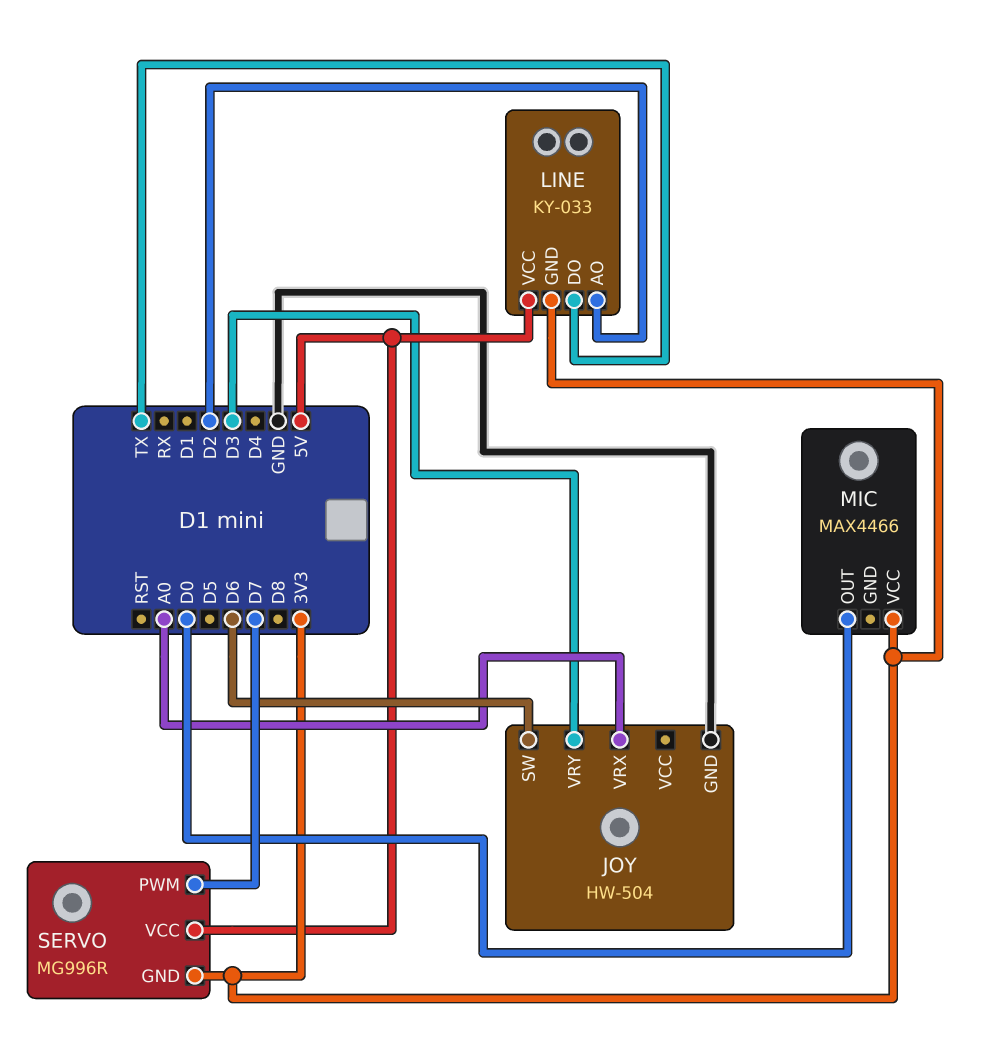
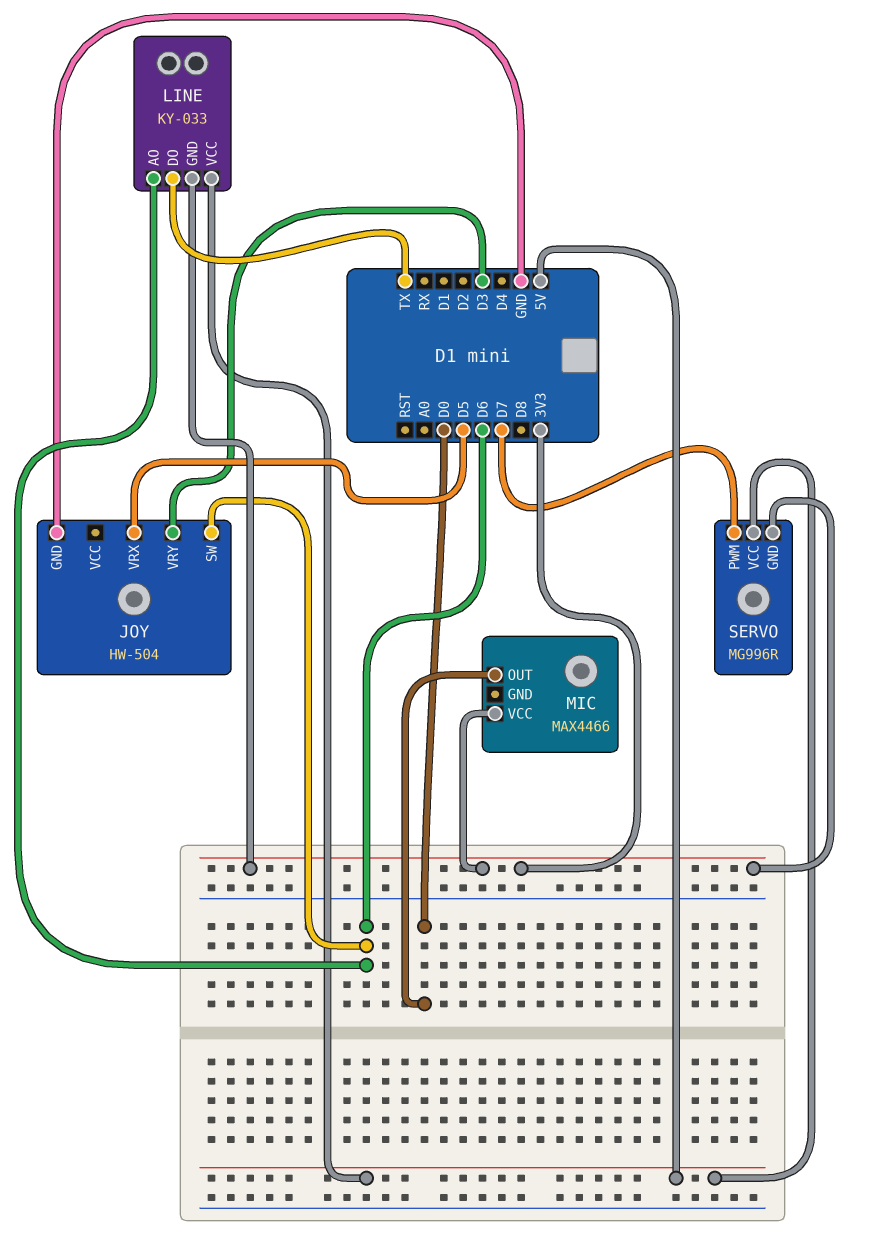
JOY pin VRX: A0 -> D5
LINE pin AO: D2 -> D6

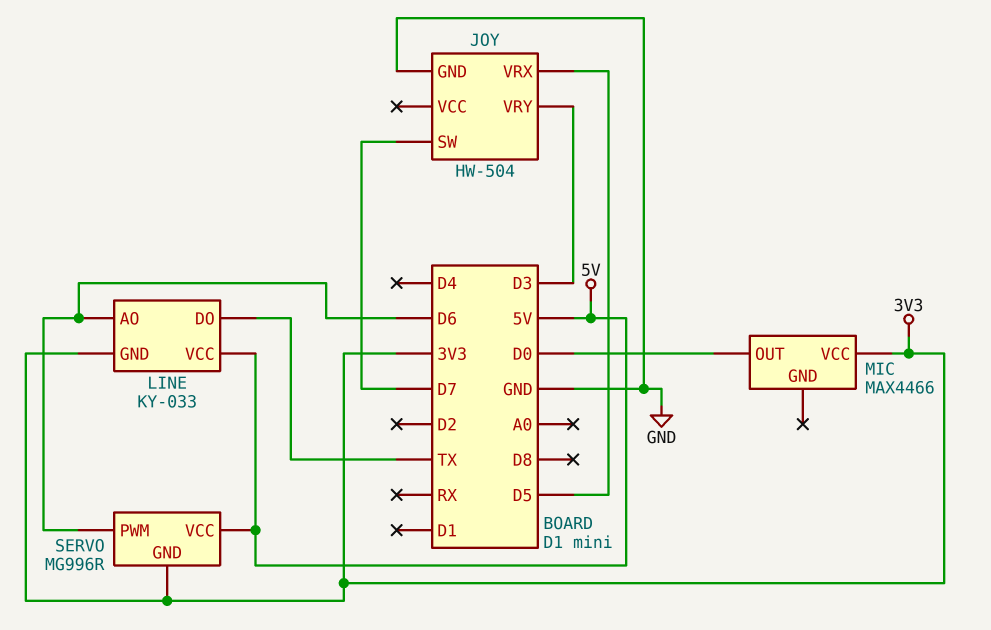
JOY pin SW: D6 -> D7
SERVO pin PWM: D7 -> D6

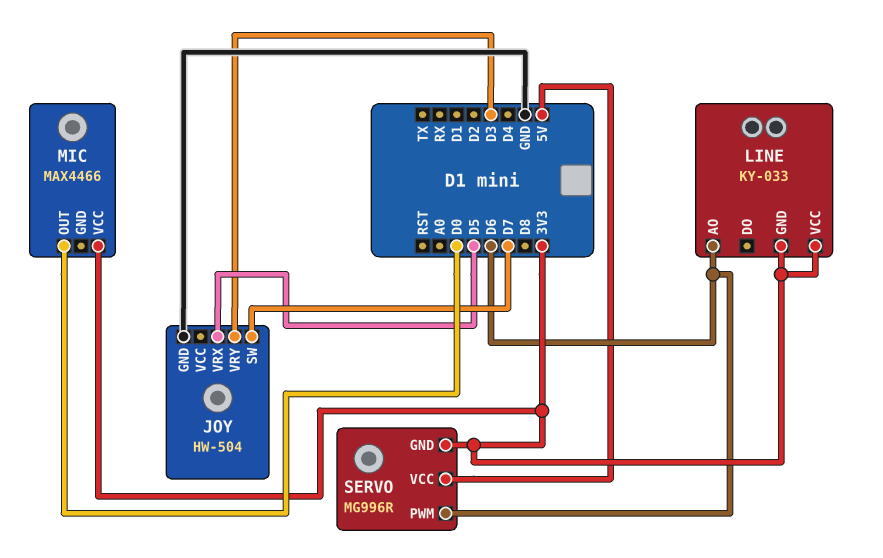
LINE pin DO: TX -> none
LINE pin VCC: 5V -> 3V3

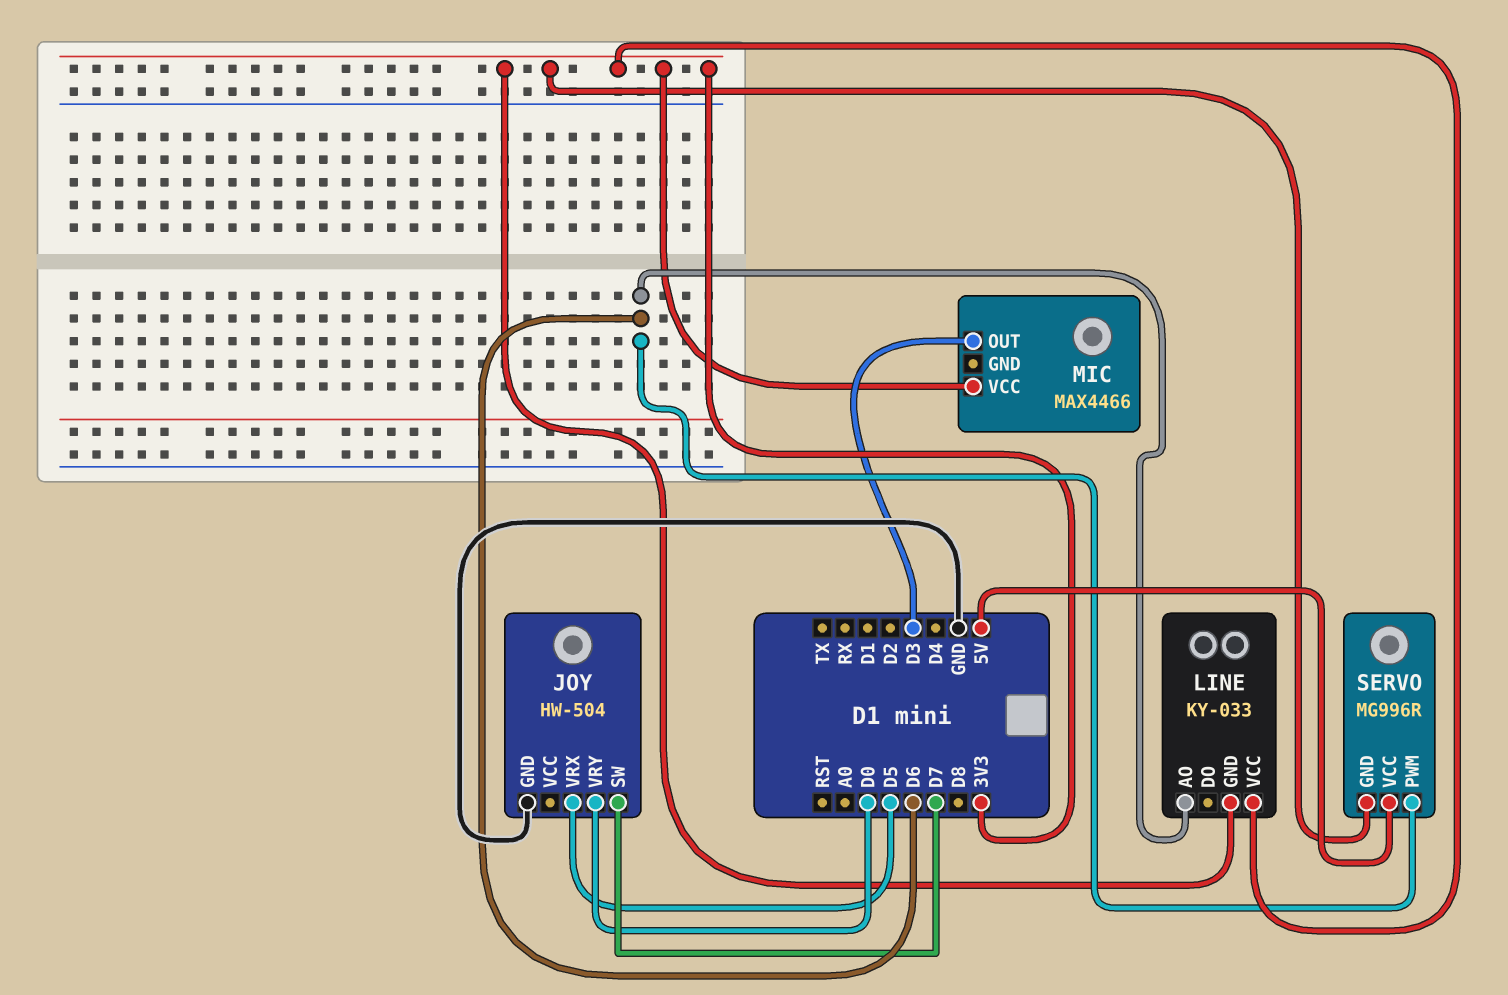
JOY pin VRY: D3 -> D0
MIC pin OUT: D0 -> D3

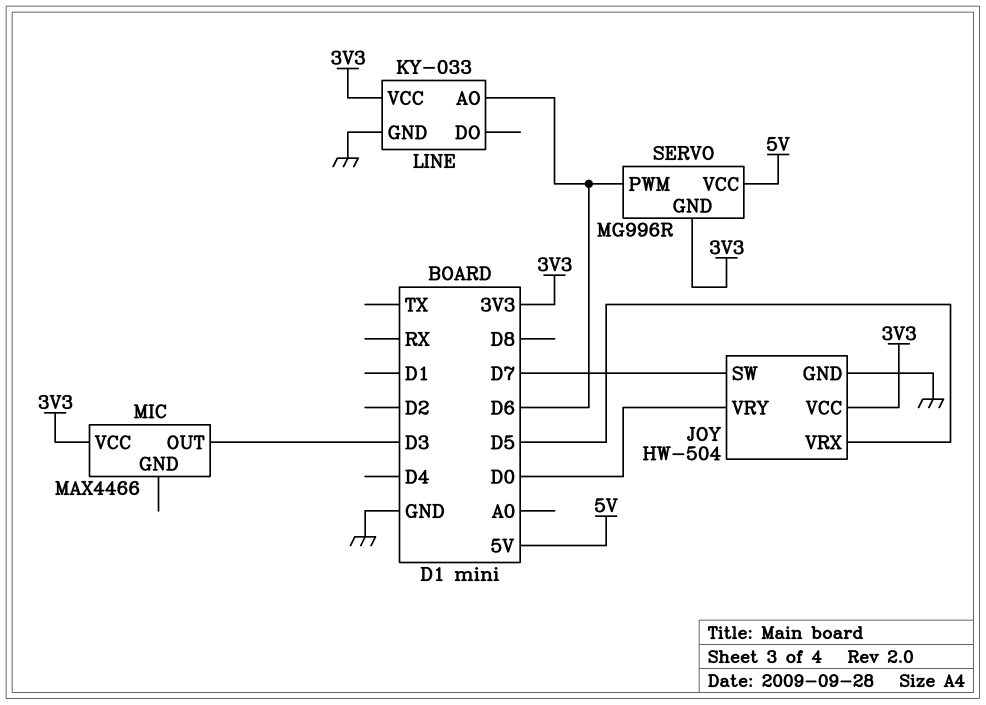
JOY pin VCC: none -> 3V3
LINE pin GND: 3V3 -> GND

